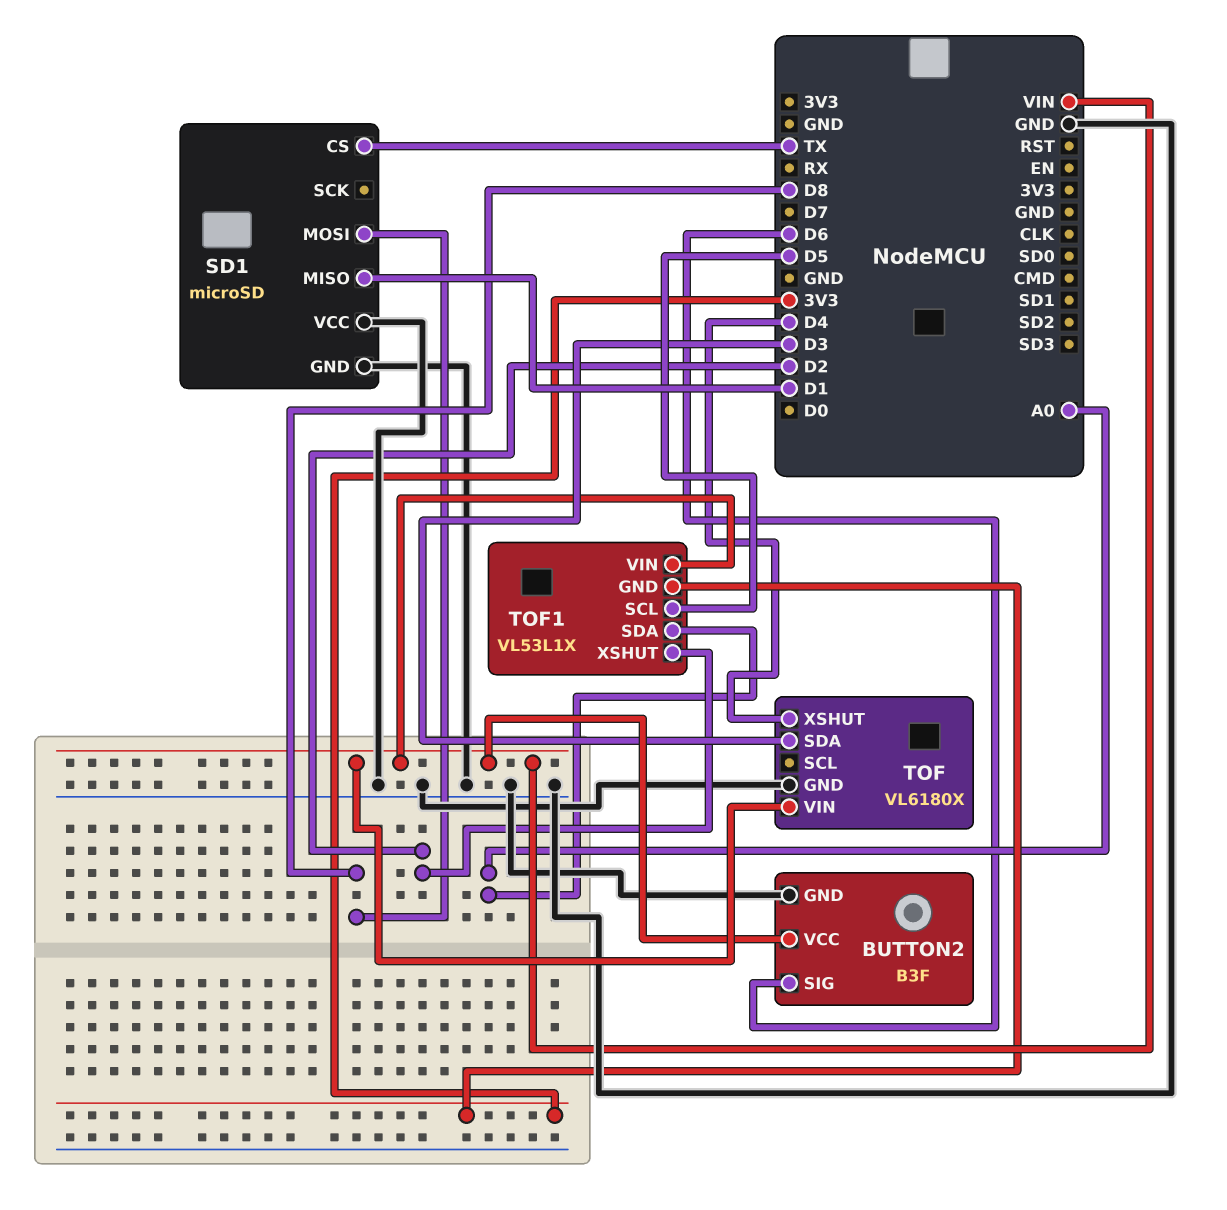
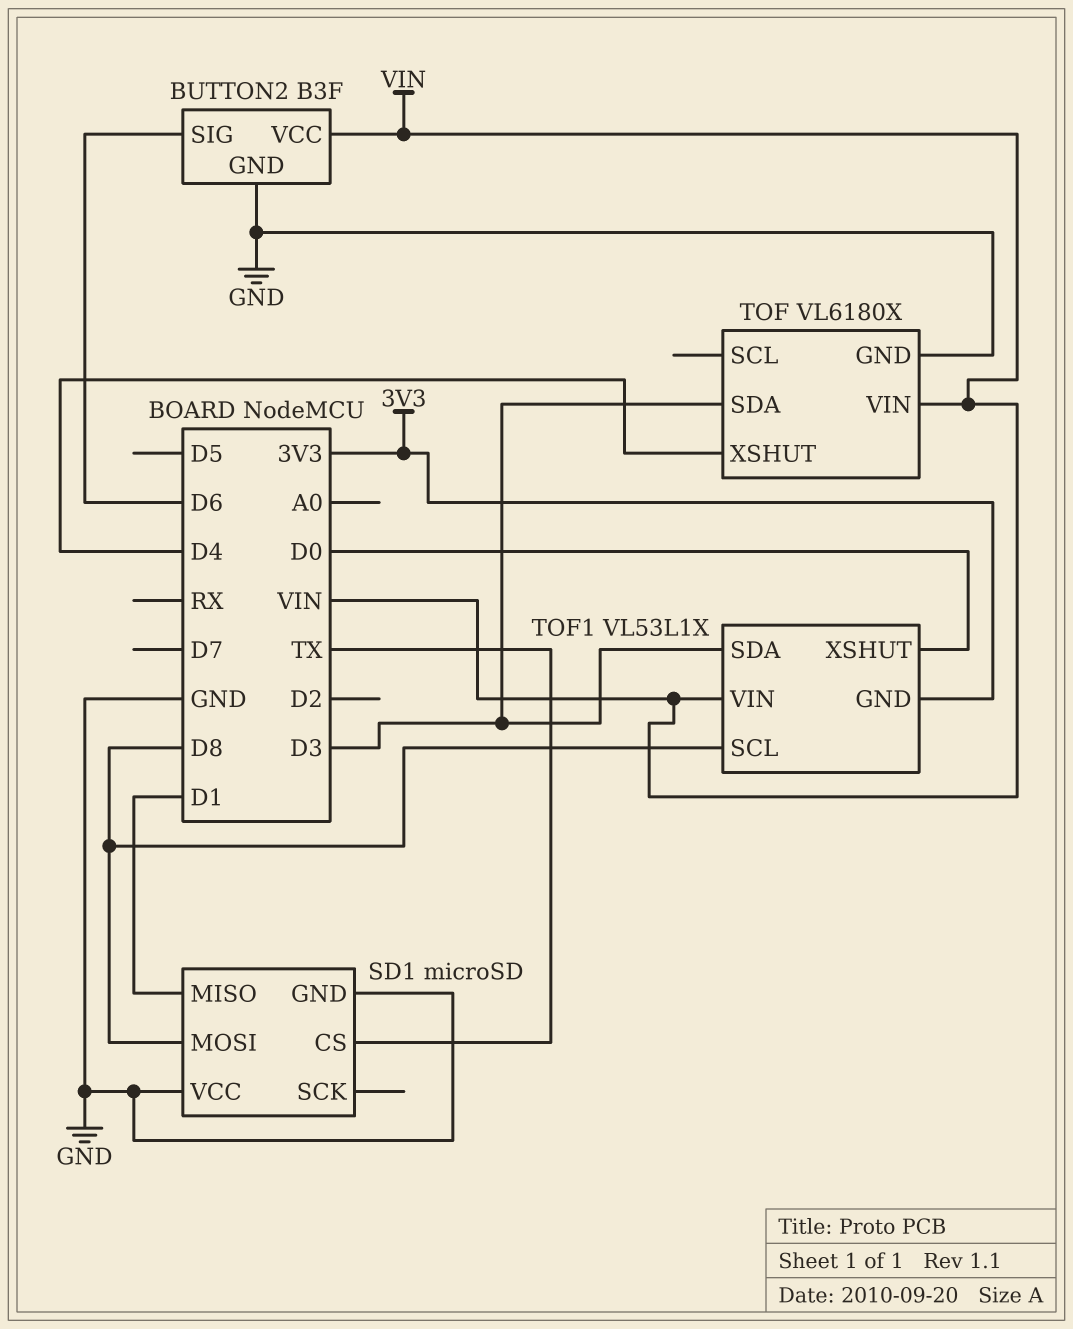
TOF1 pin SCL: D5 -> D8
TOF1 pin SDA: A0 -> D3
TOF1 pin XSHUT: D2 -> D0

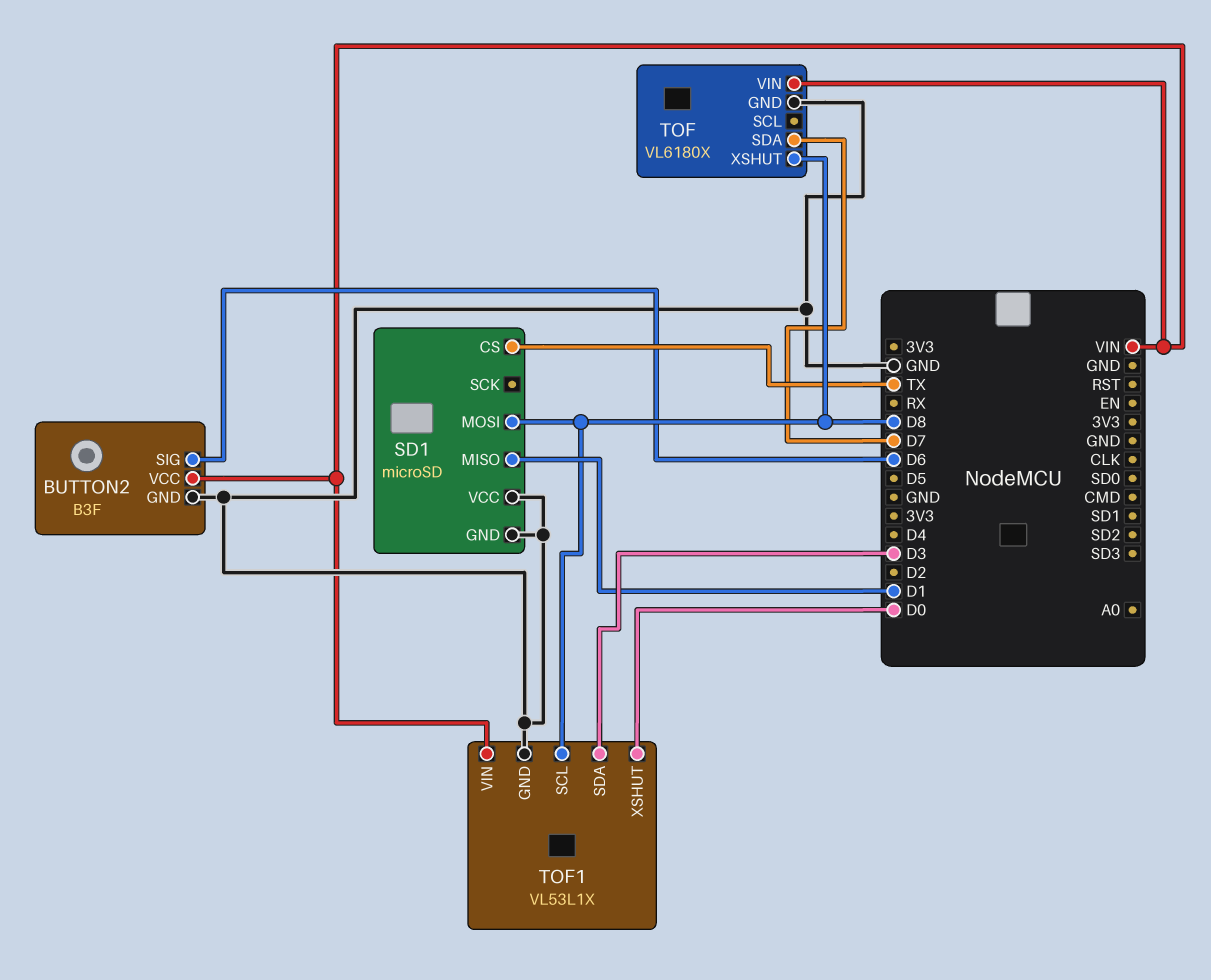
TOF pin SDA: D3 -> D7
TOF pin XSHUT: D4 -> D8
TOF1 pin GND: 3V3 -> GND

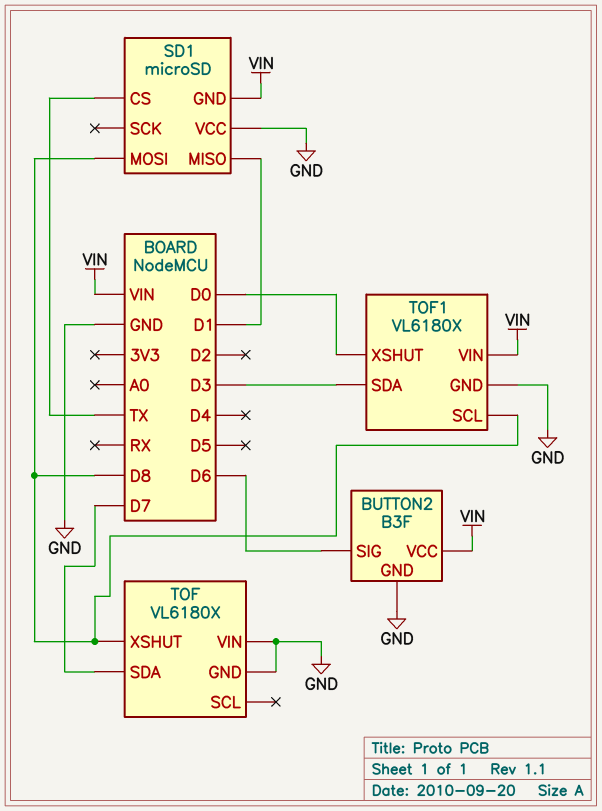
SD1 pin GND: GND -> VIN
TOF pin VIN: VIN -> GND
TOF1: VL53L1X -> VL6180X

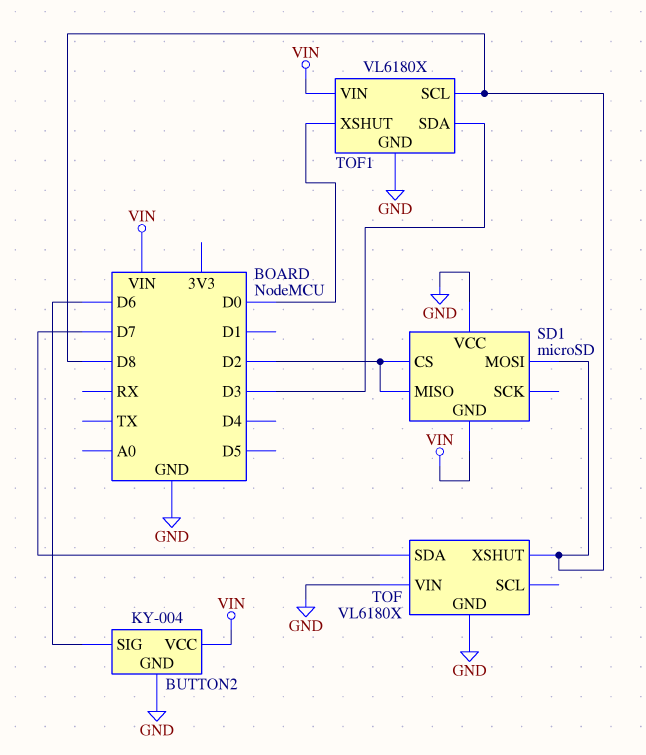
BUTTON2: B3F -> KY-004
SD1 pin CS: TX -> D2
SD1 pin MISO: D1 -> D2

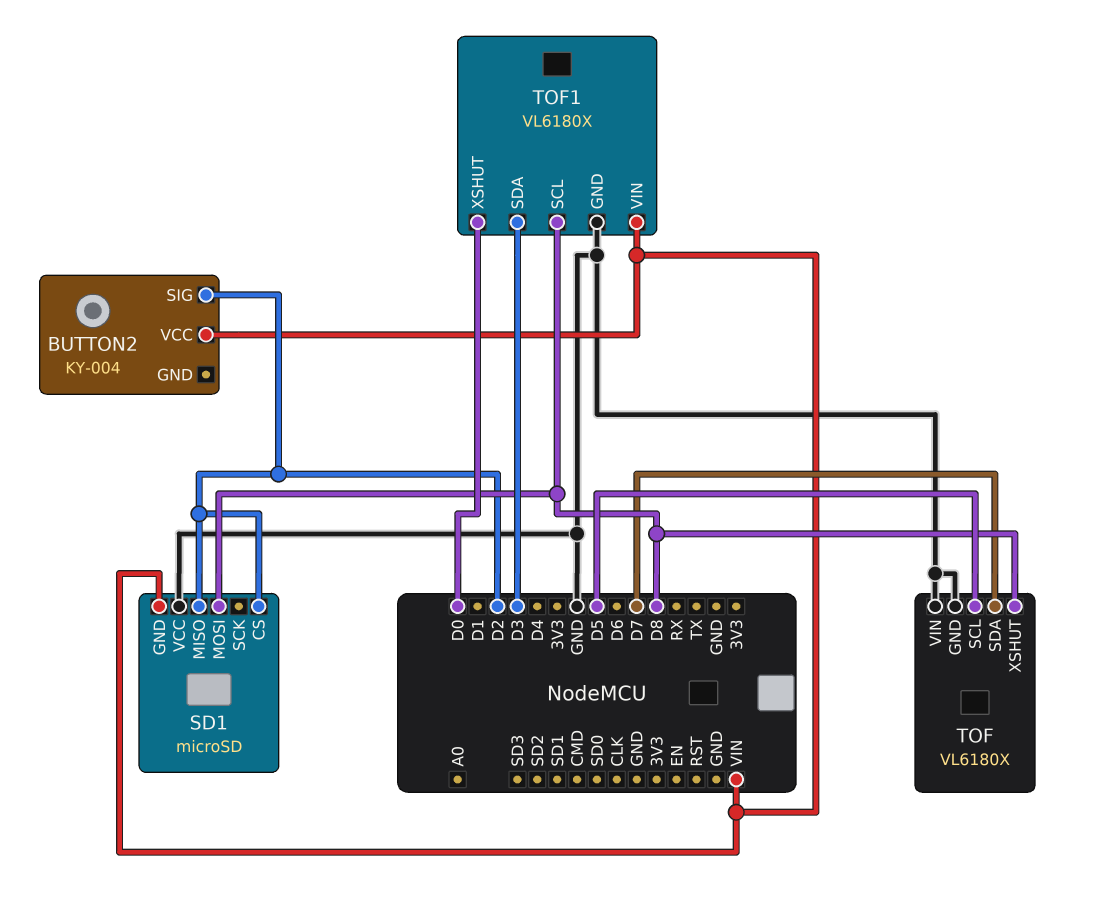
BUTTON2 pin GND: GND -> none
BUTTON2 pin SIG: D6 -> D2
TOF pin SCL: none -> D5

